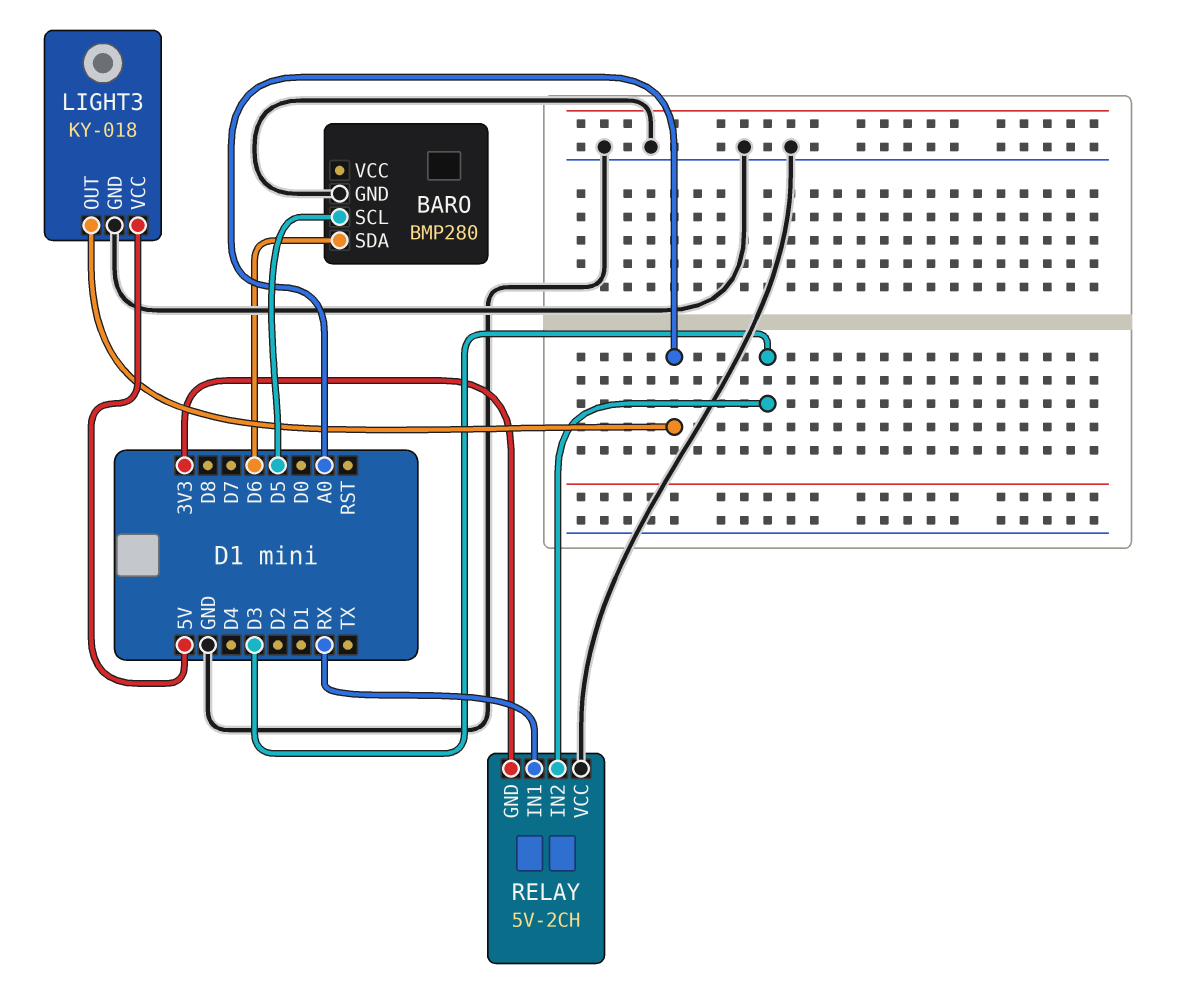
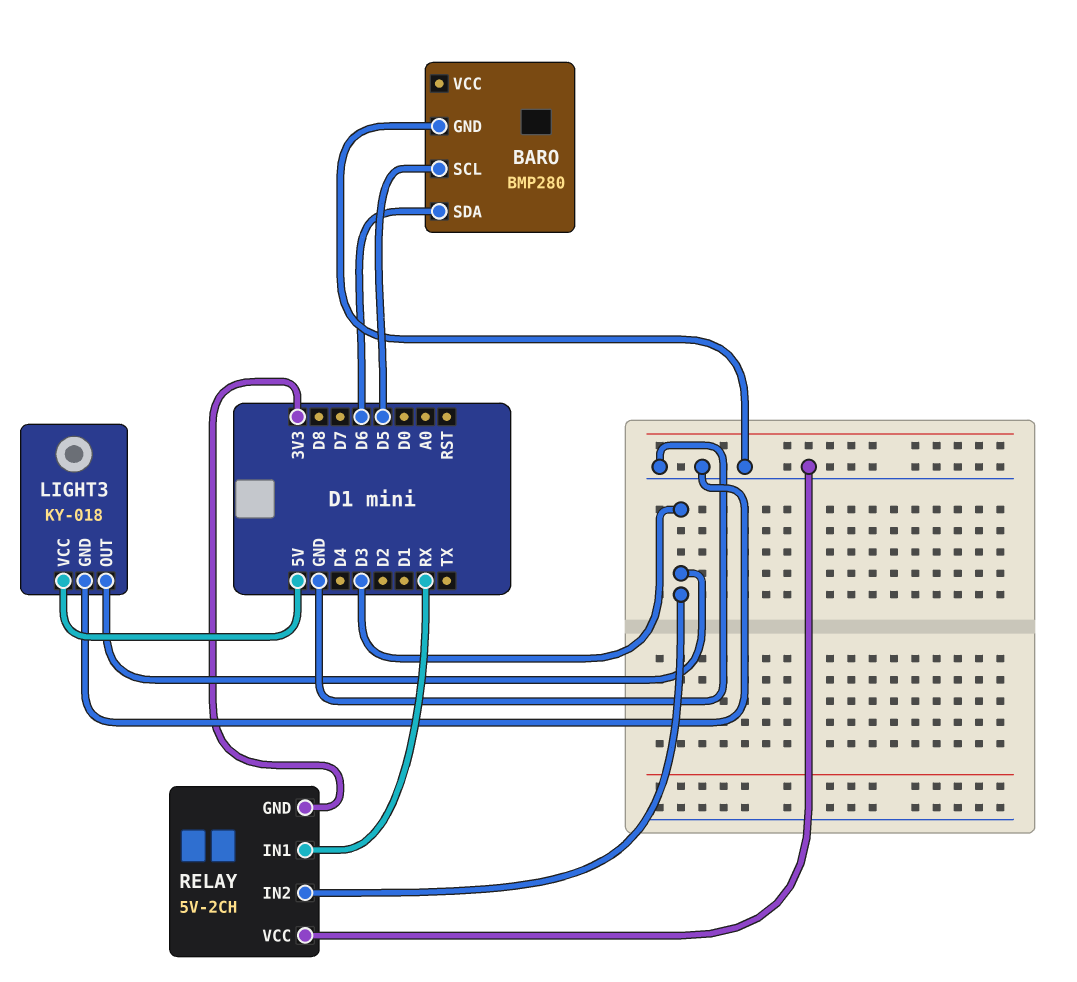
LIGHT3 pin OUT: A0 -> D3

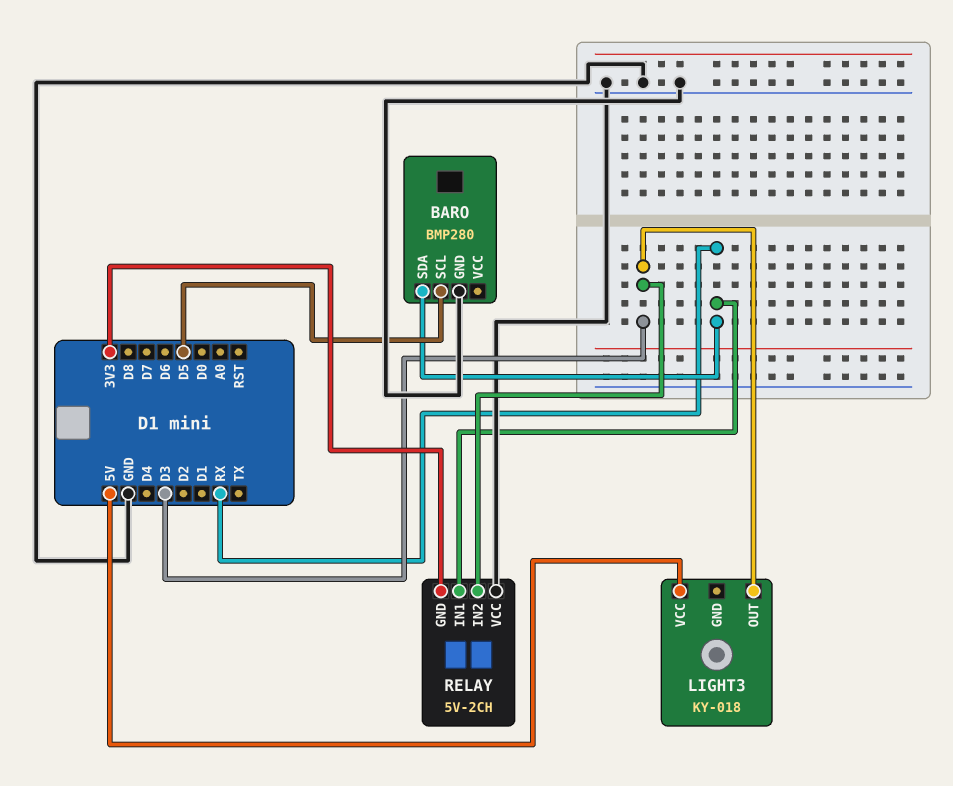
BARO pin SDA: D6 -> RX
LIGHT3 pin GND: GND -> none

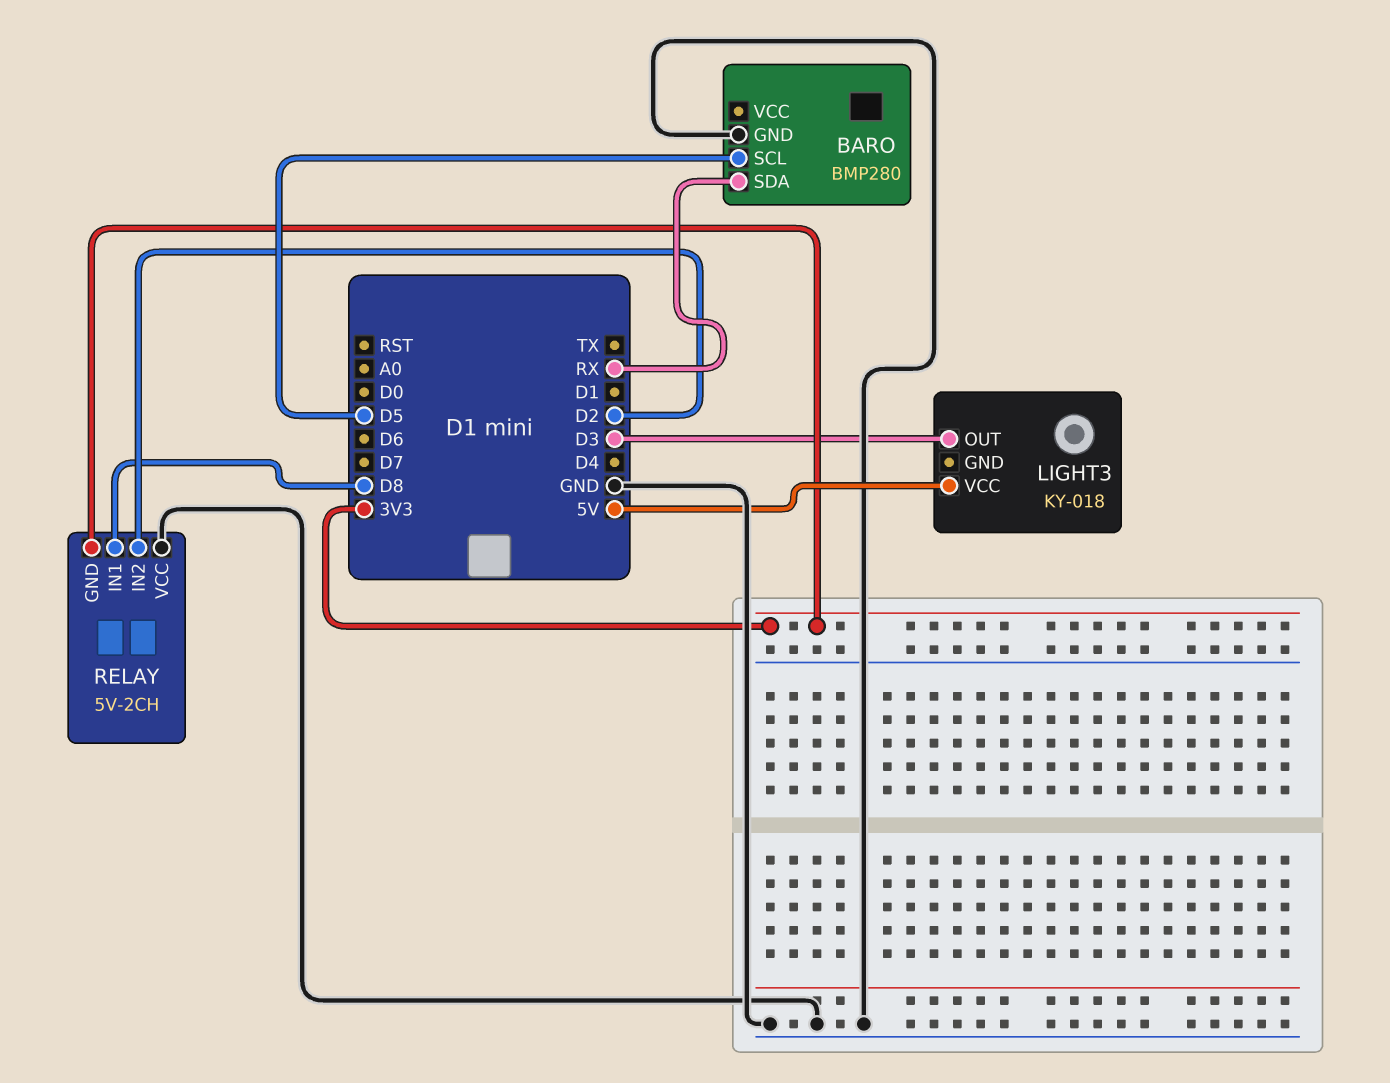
RELAY pin IN1: RX -> D8
RELAY pin IN2: D3 -> D2

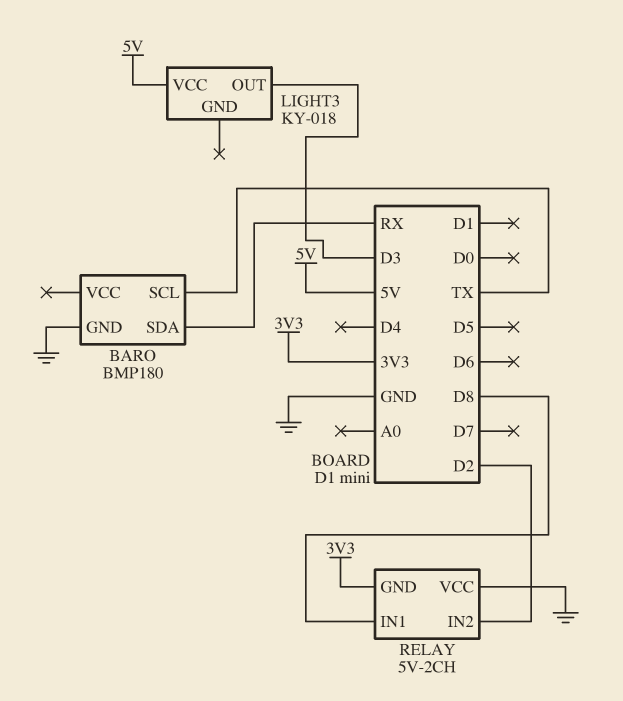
BARO: BMP280 -> BMP180
BARO pin SCL: D5 -> TX

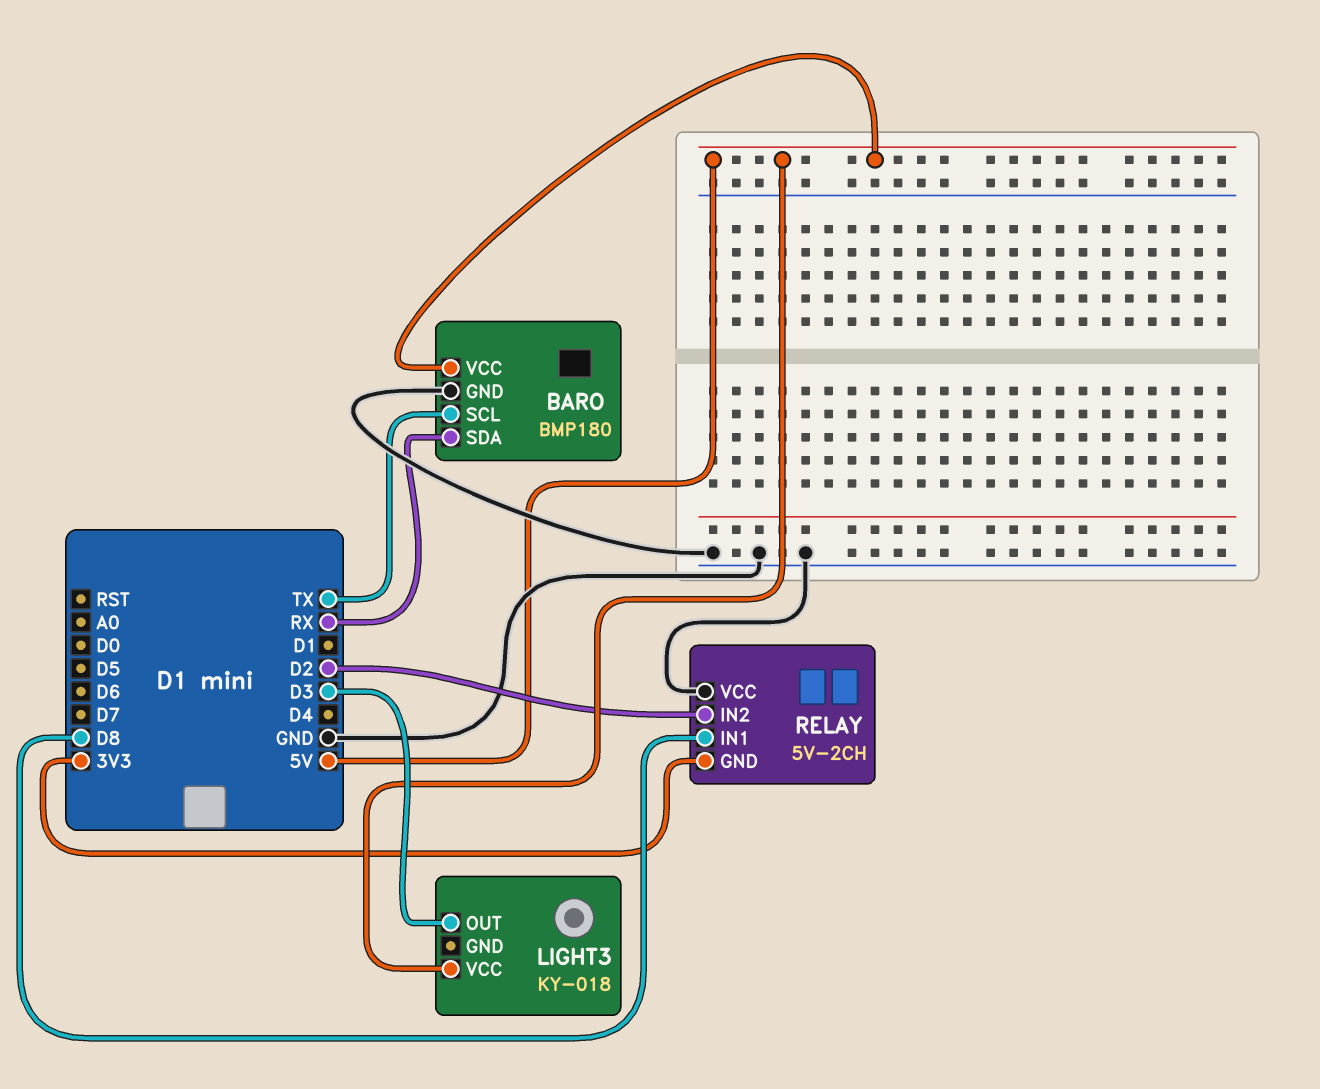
BARO pin VCC: none -> 5V

